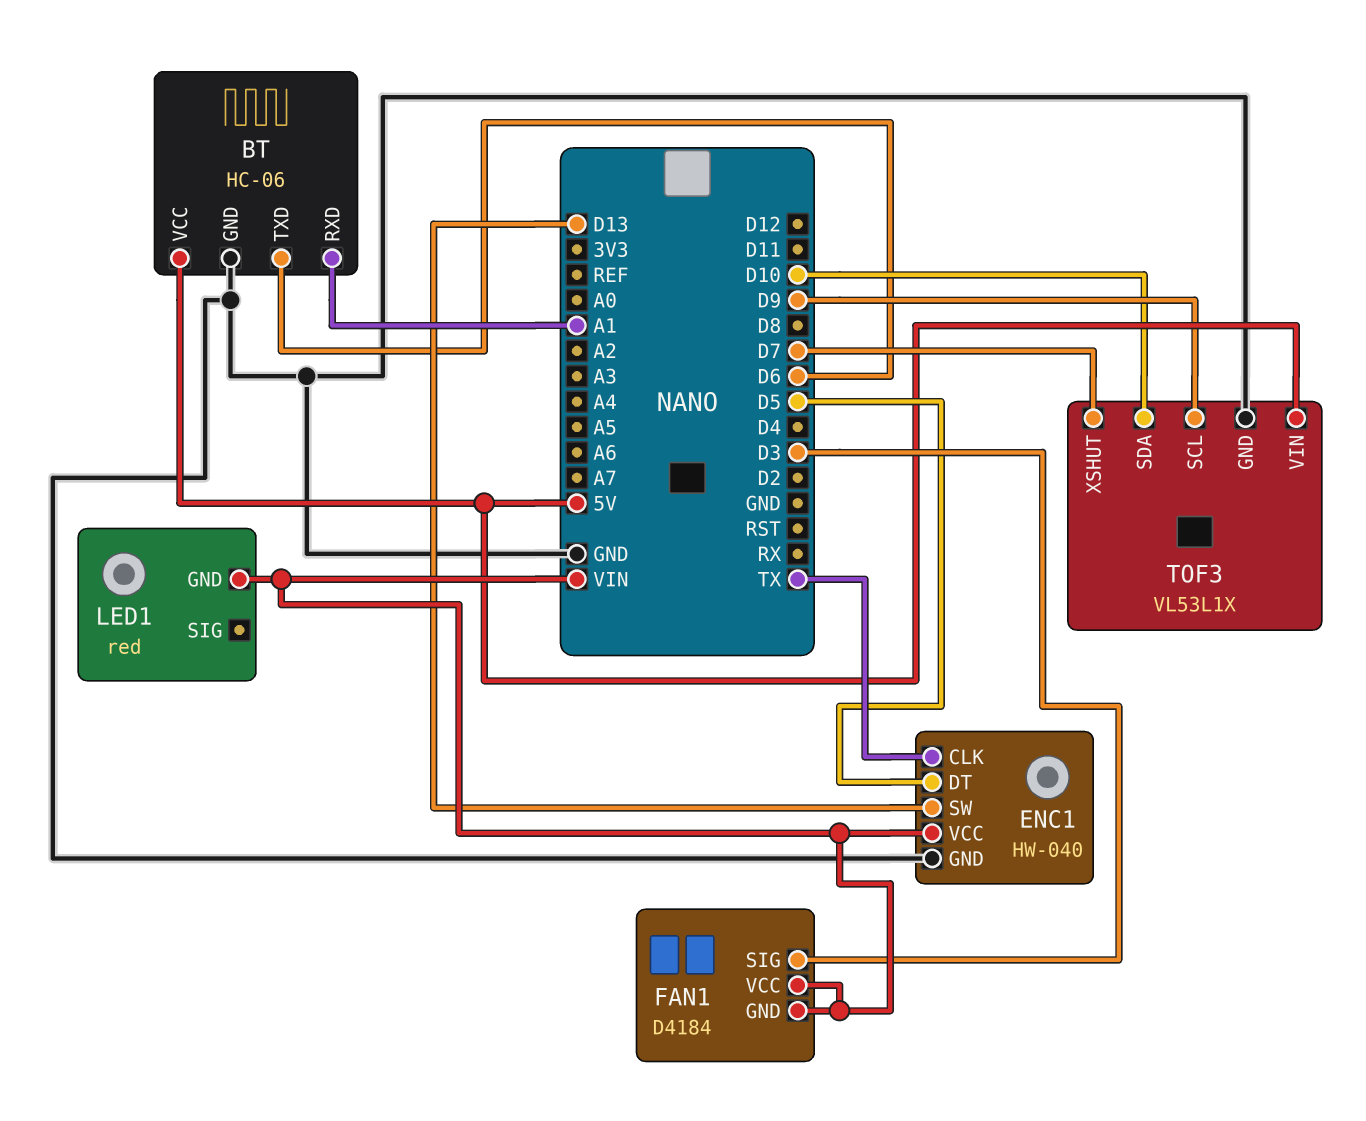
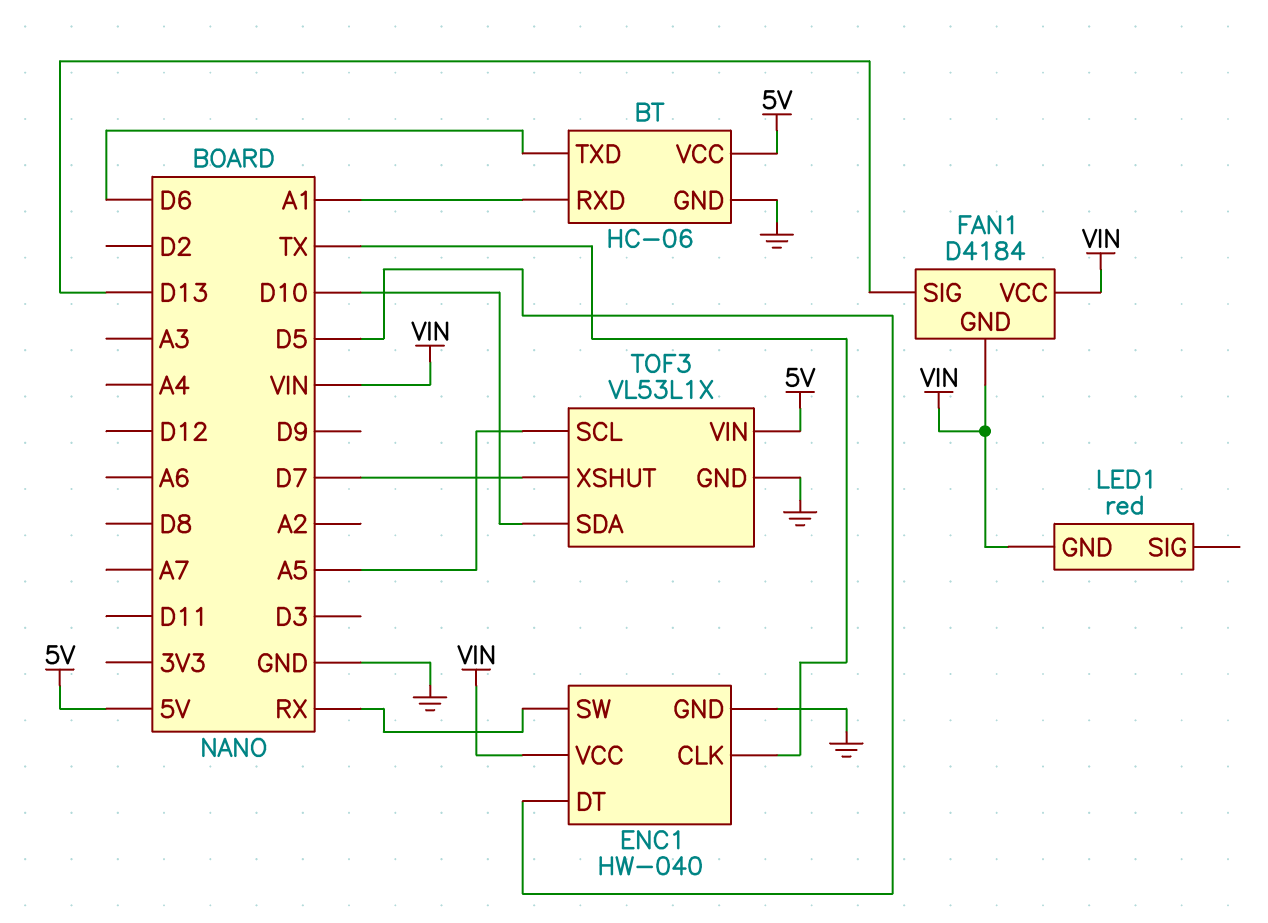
ENC1 pin SW: D13 -> RX
FAN1 pin SIG: D3 -> D13
TOF3 pin SCL: D9 -> A5

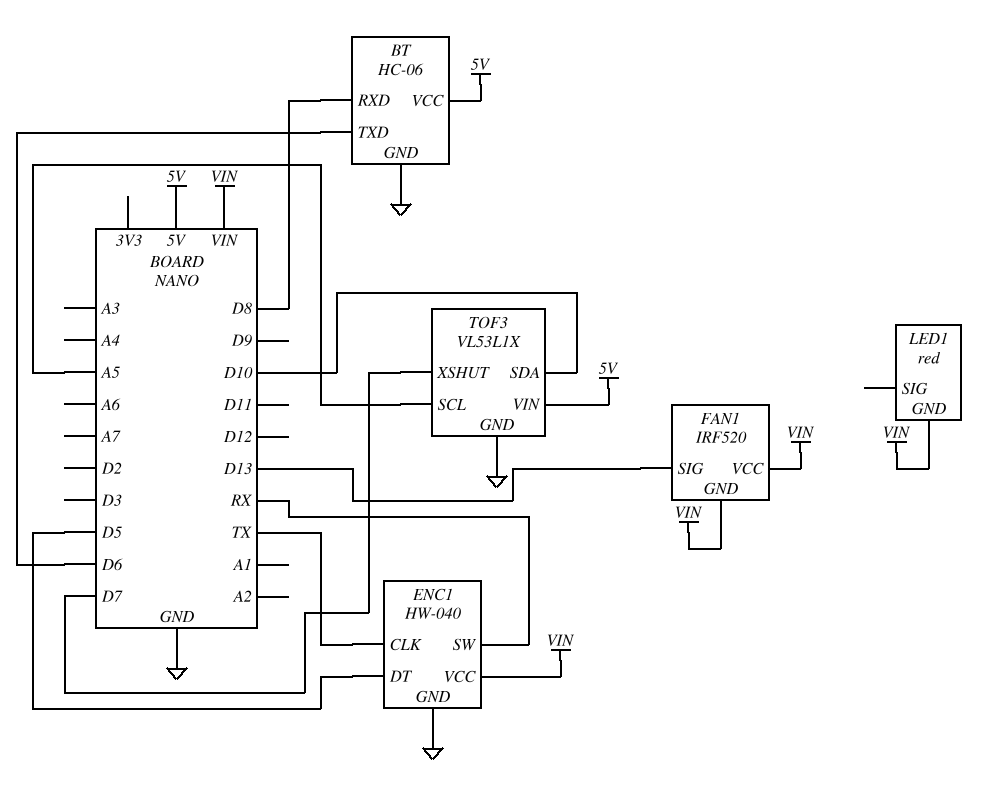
BT pin RXD: A1 -> D8
FAN1: D4184 -> IRF520

